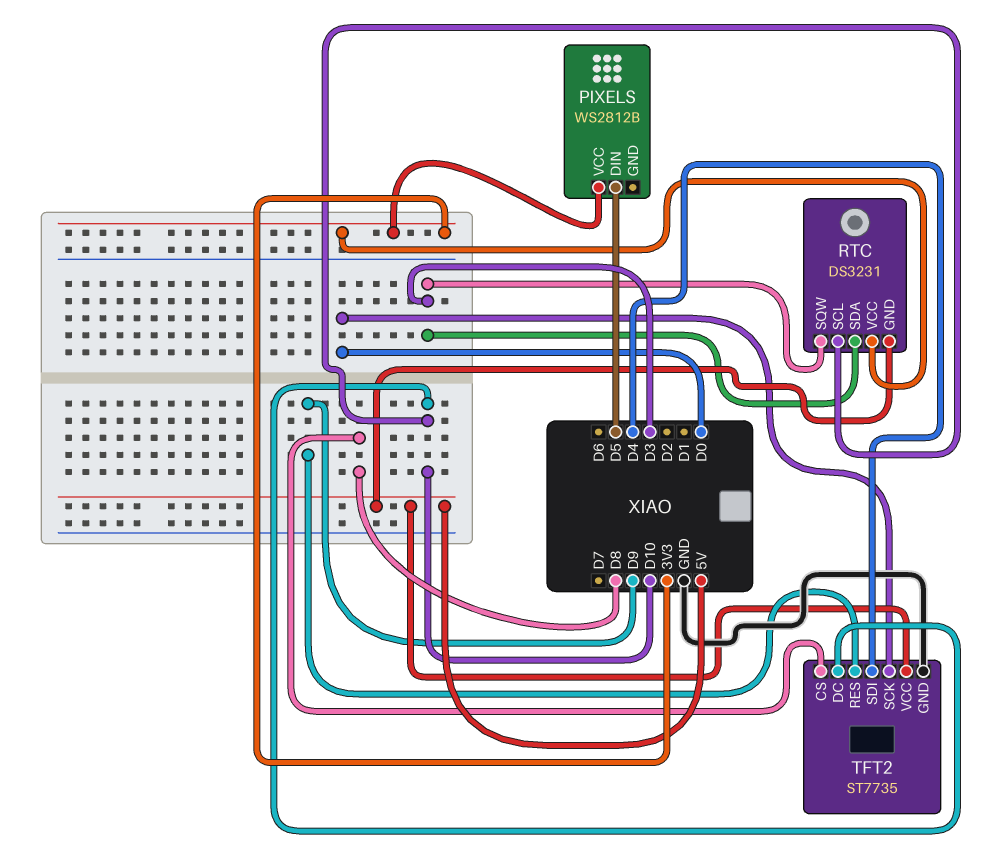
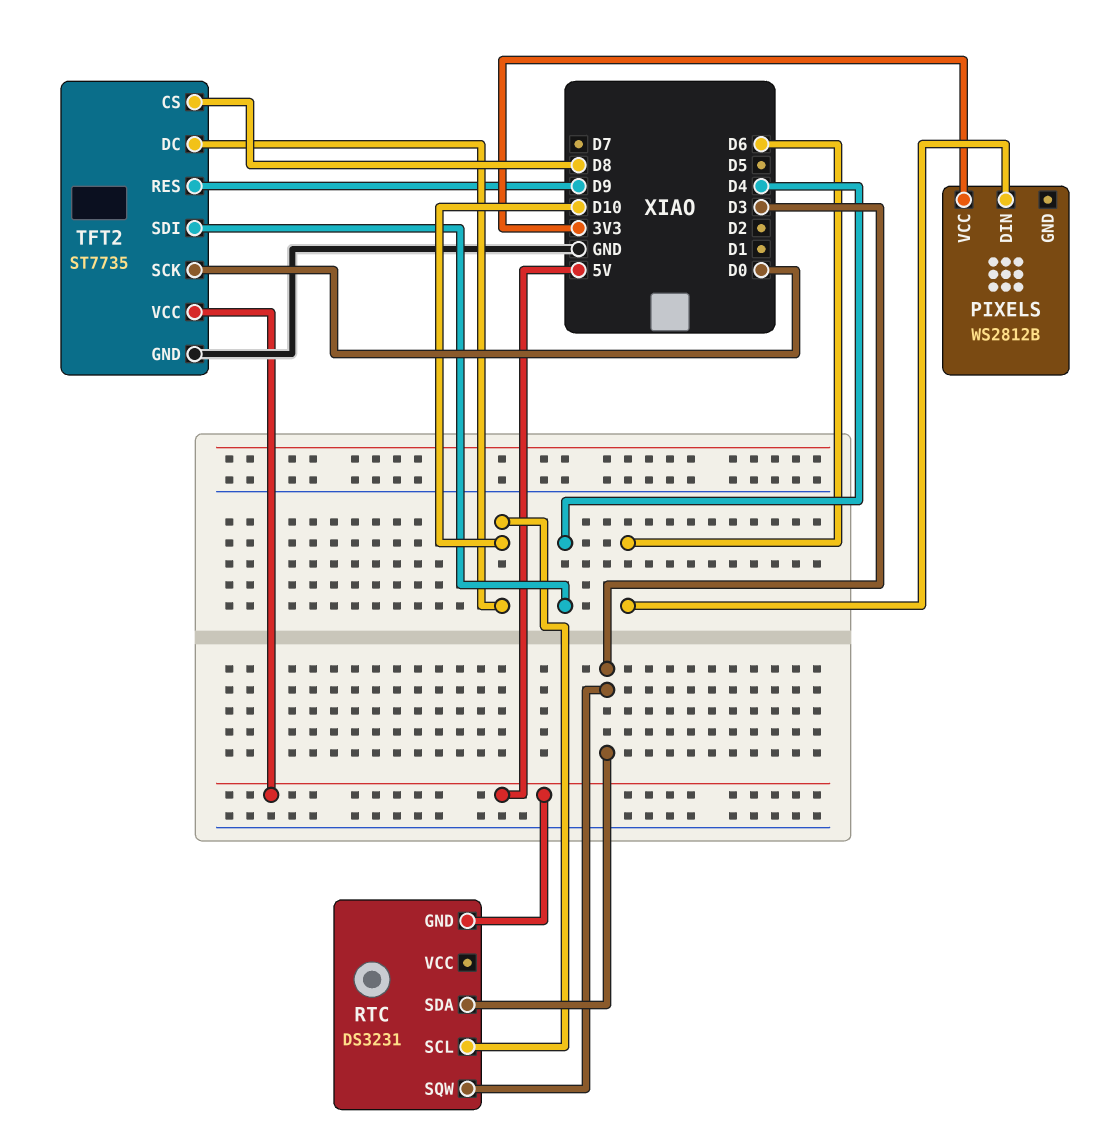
PIXELS pin DIN: D5 -> D6
RTC pin VCC: 3V3 -> none

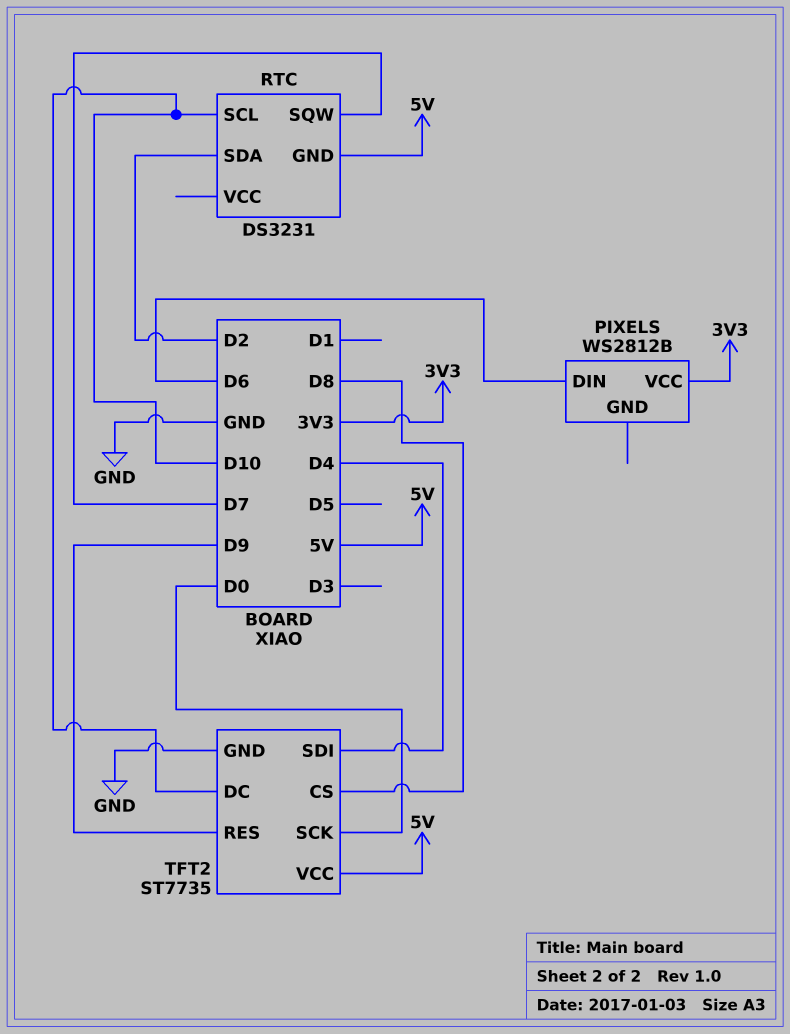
RTC pin SDA: D3 -> D2
RTC pin SQW: D3 -> D7

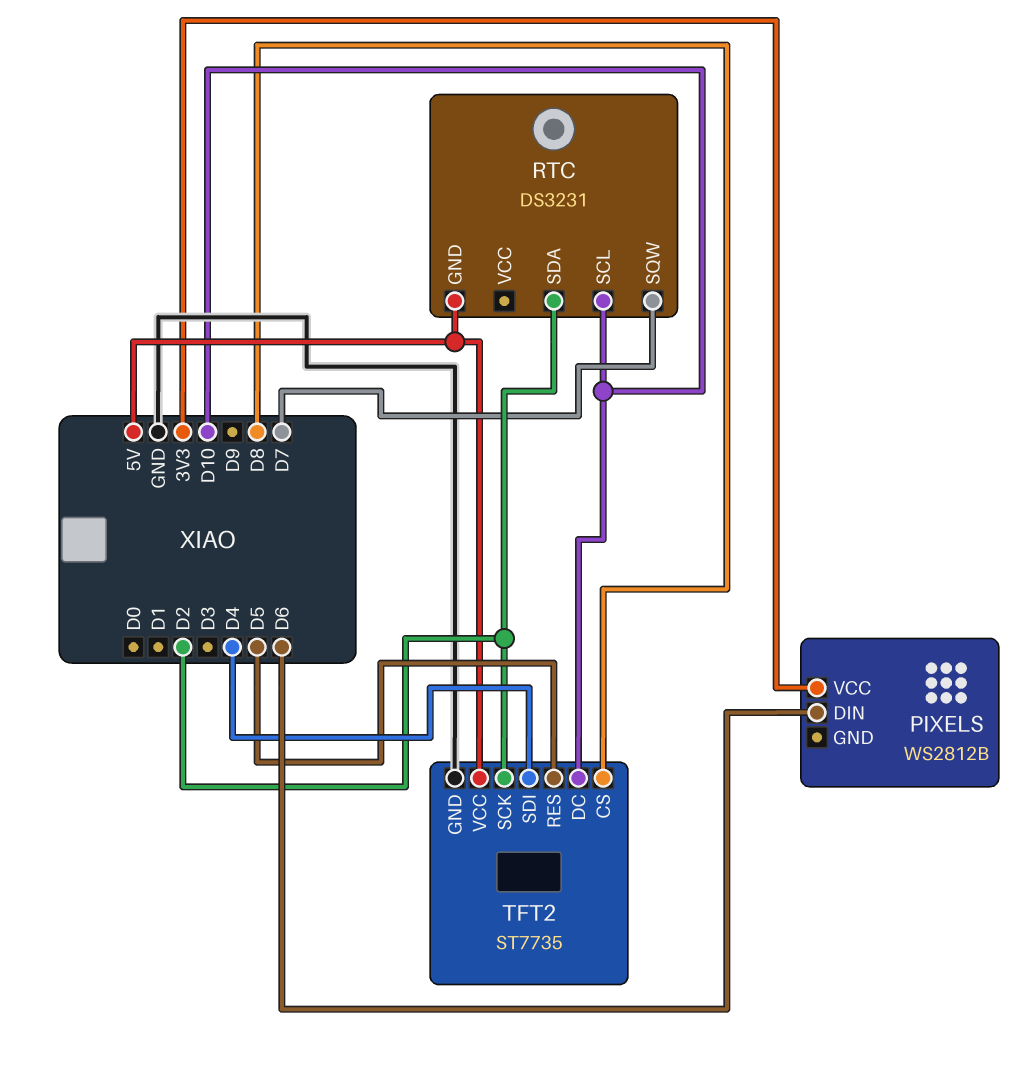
TFT2 pin RES: D9 -> D5
TFT2 pin SCK: D0 -> D2

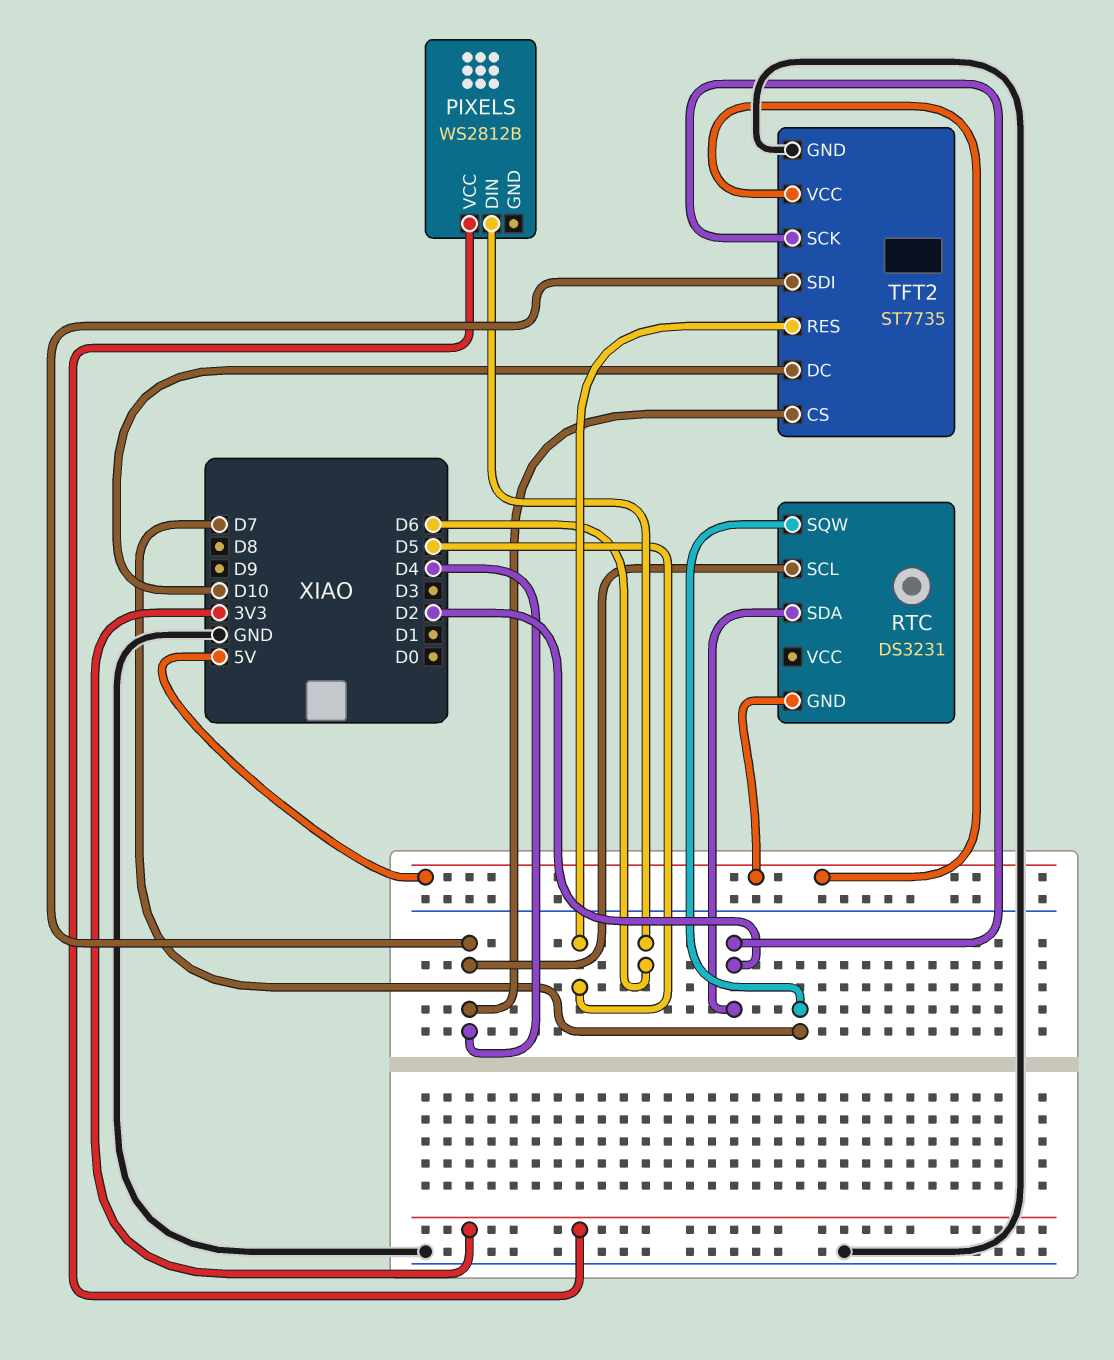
RTC pin SCL: D10 -> D4
TFT2 pin CS: D8 -> D4

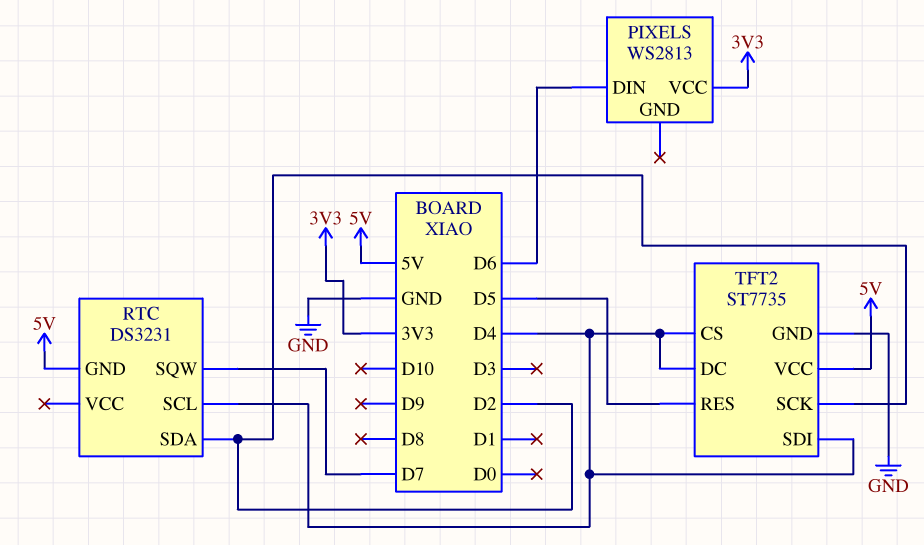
PIXELS: WS2812B -> WS2813
TFT2 pin DC: D10 -> D4

